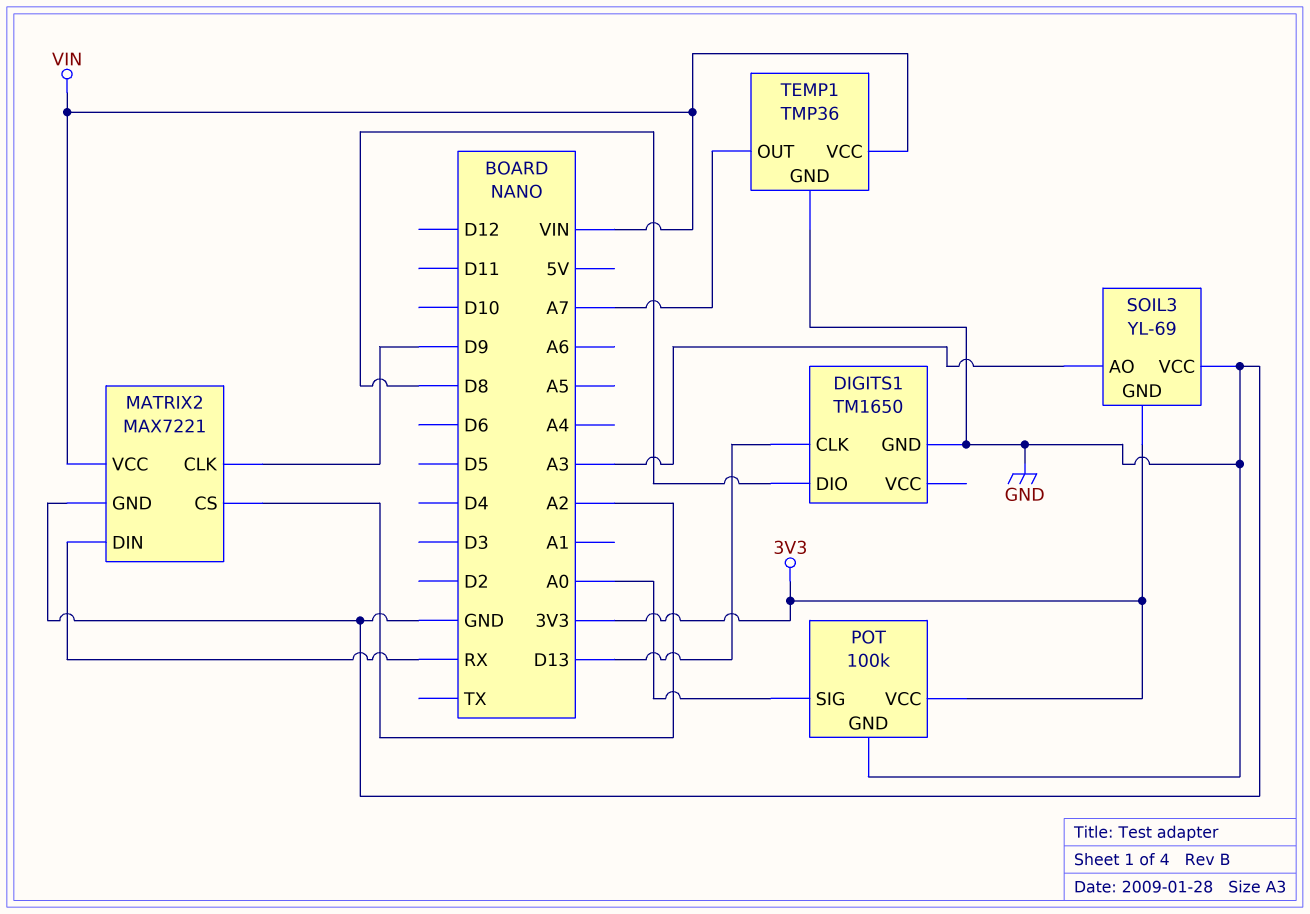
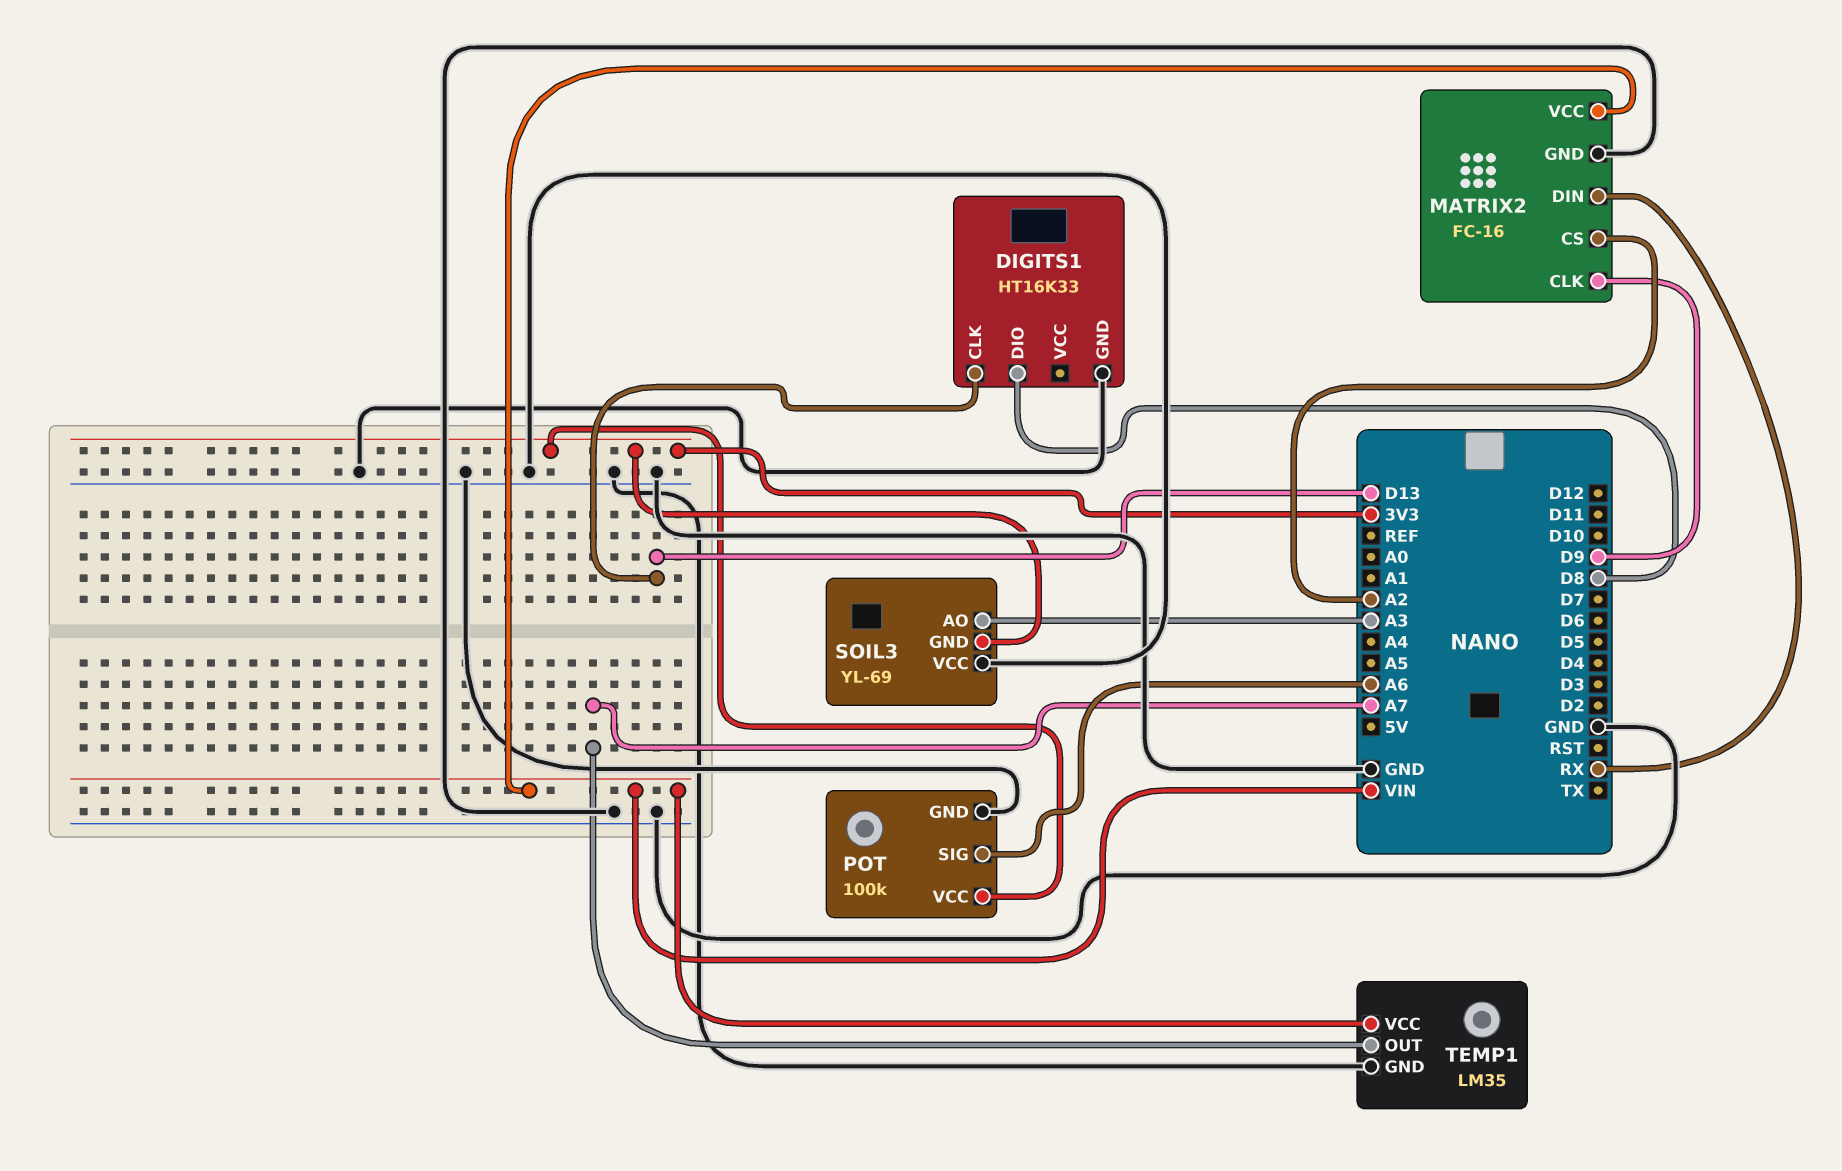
DIGITS1: TM1650 -> HT16K33
MATRIX2: MAX7221 -> FC-16
POT pin SIG: A0 -> A6
TEMP1: TMP36 -> LM35

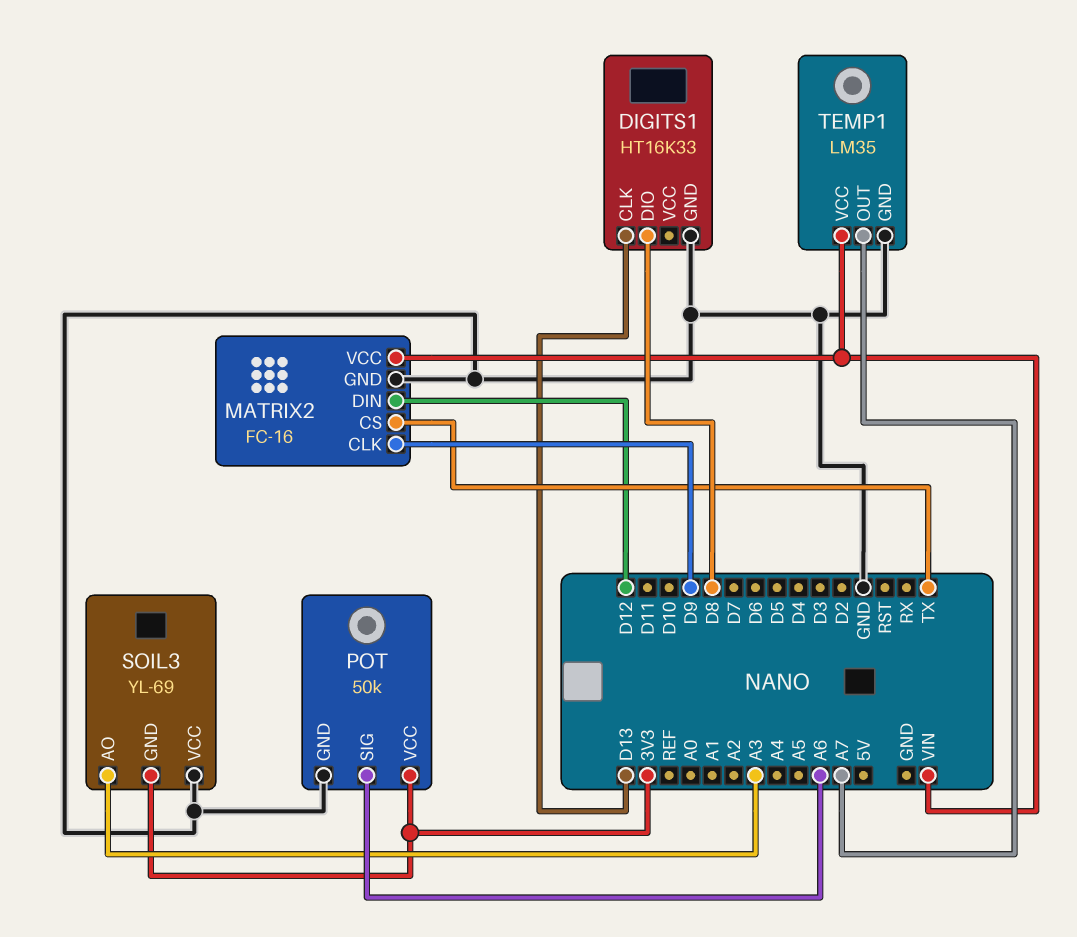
MATRIX2 pin CS: A2 -> TX
MATRIX2 pin DIN: RX -> D12
POT: 100k -> 50k

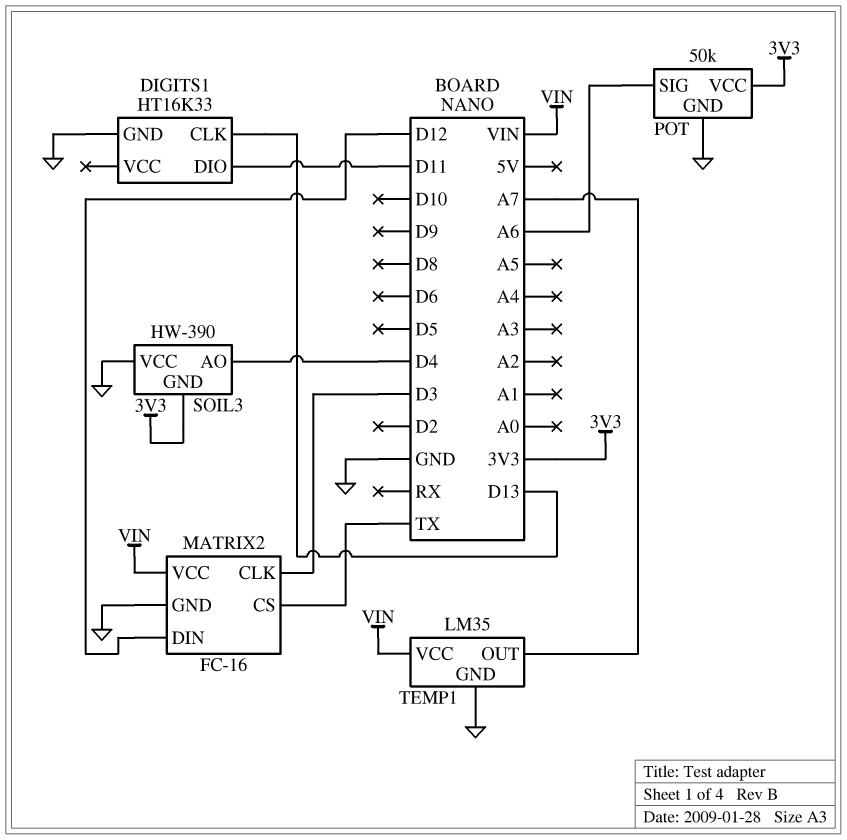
DIGITS1 pin DIO: D8 -> D11
MATRIX2 pin CLK: D9 -> D3
SOIL3: YL-69 -> HW-390
SOIL3 pin AO: A3 -> D4

